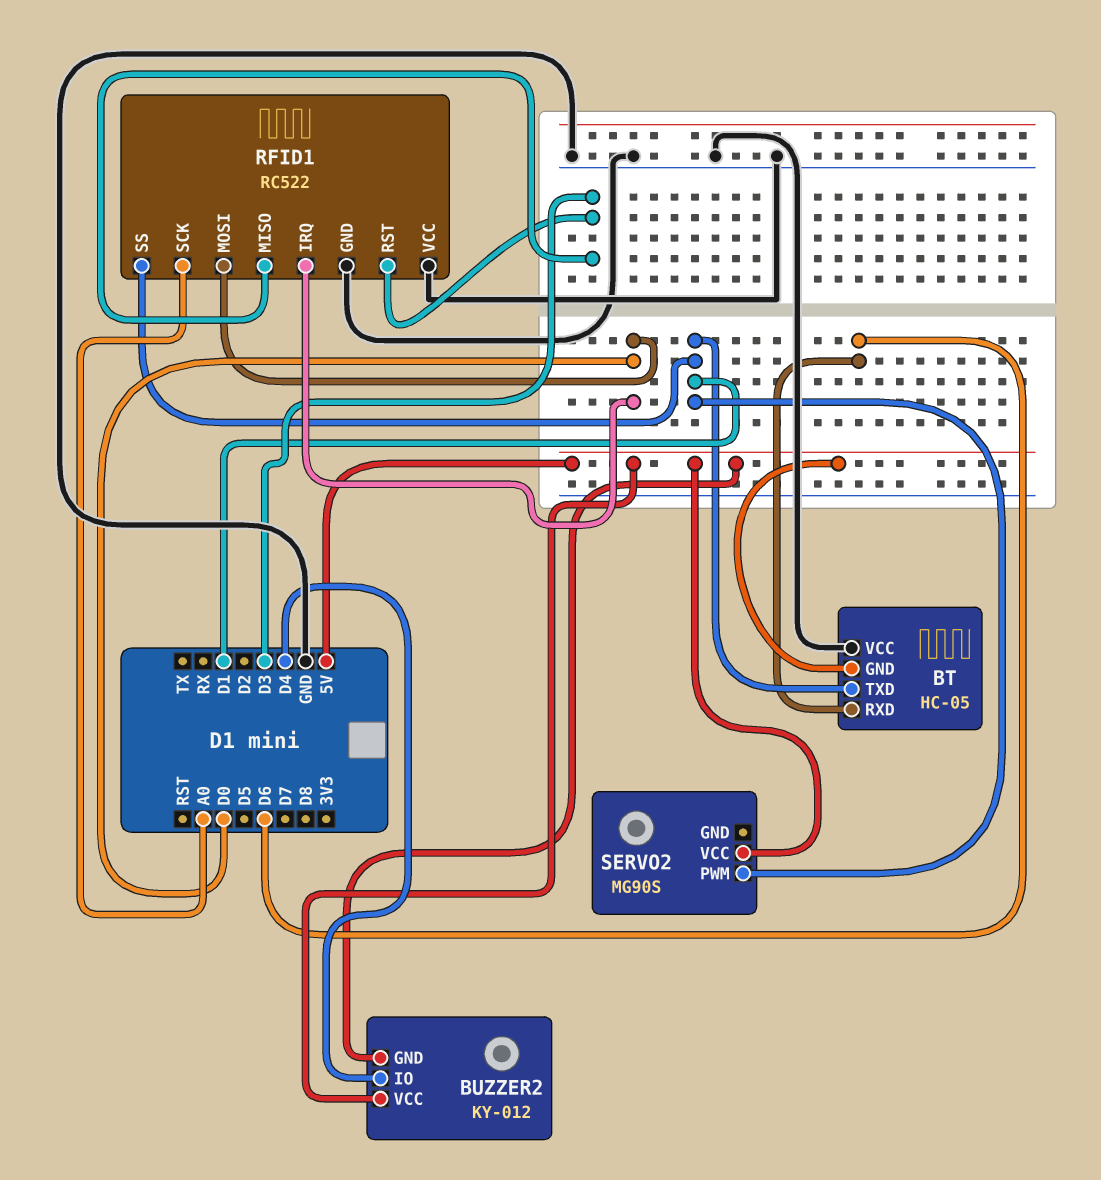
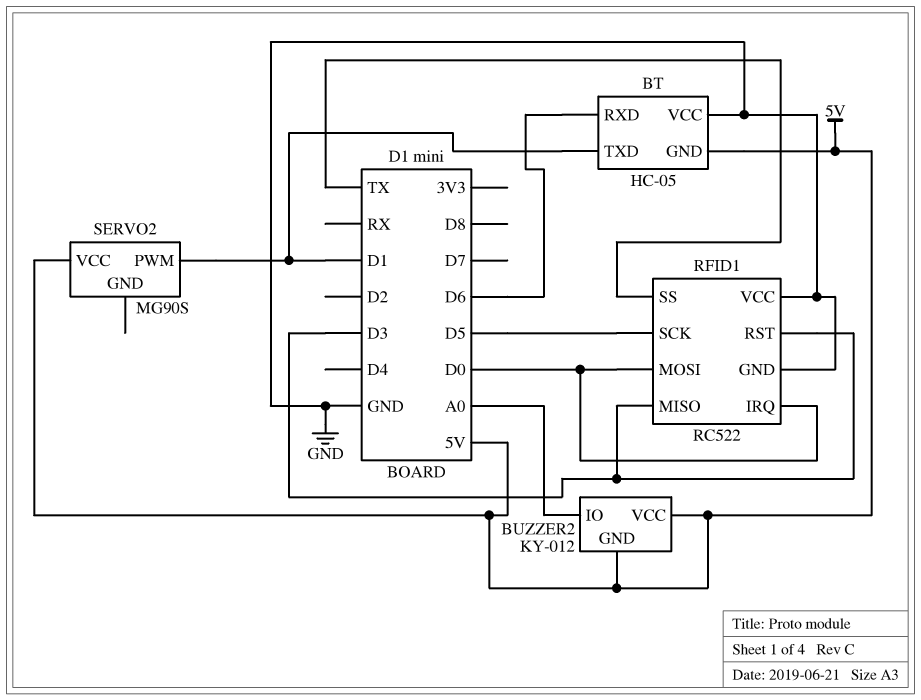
BUZZER2 pin IO: D4 -> A0
RFID1 pin SCK: A0 -> D5
RFID1 pin SS: D1 -> TX

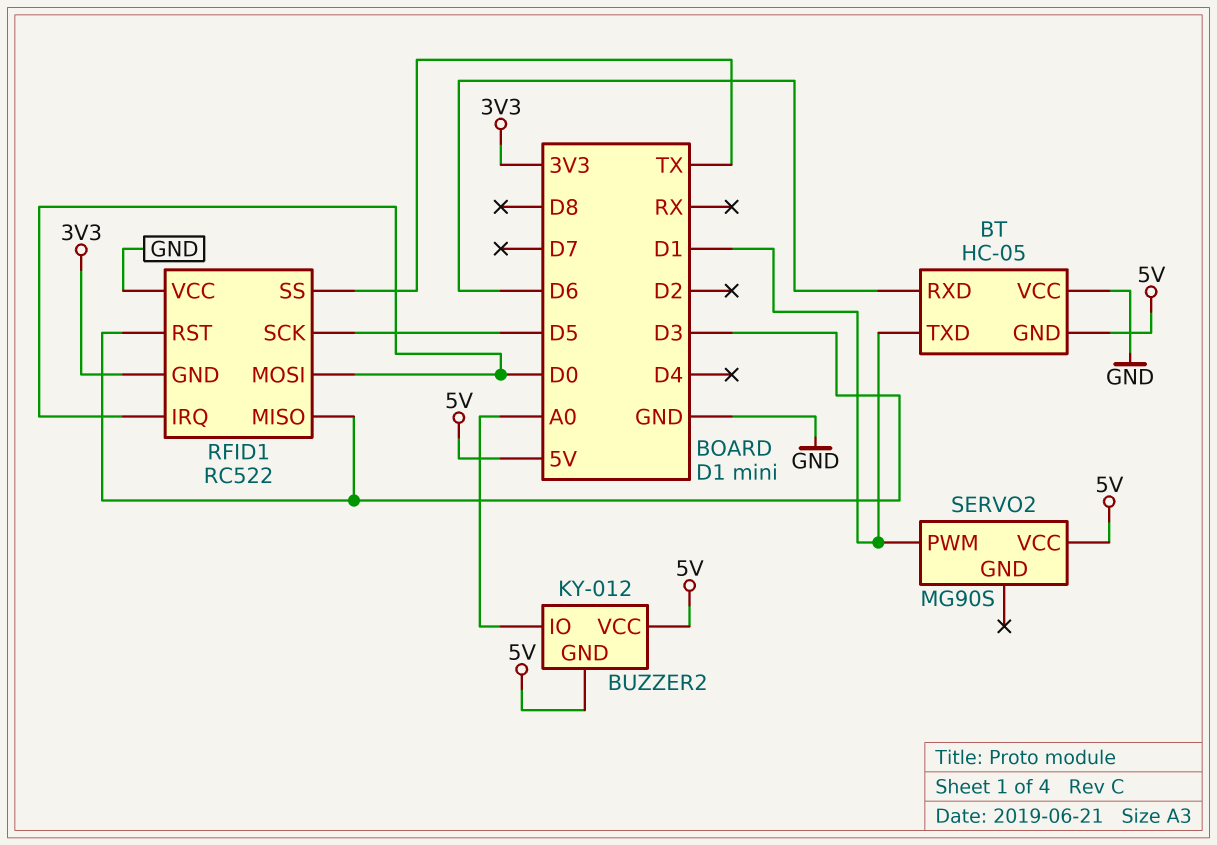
RFID1 pin GND: GND -> 3V3

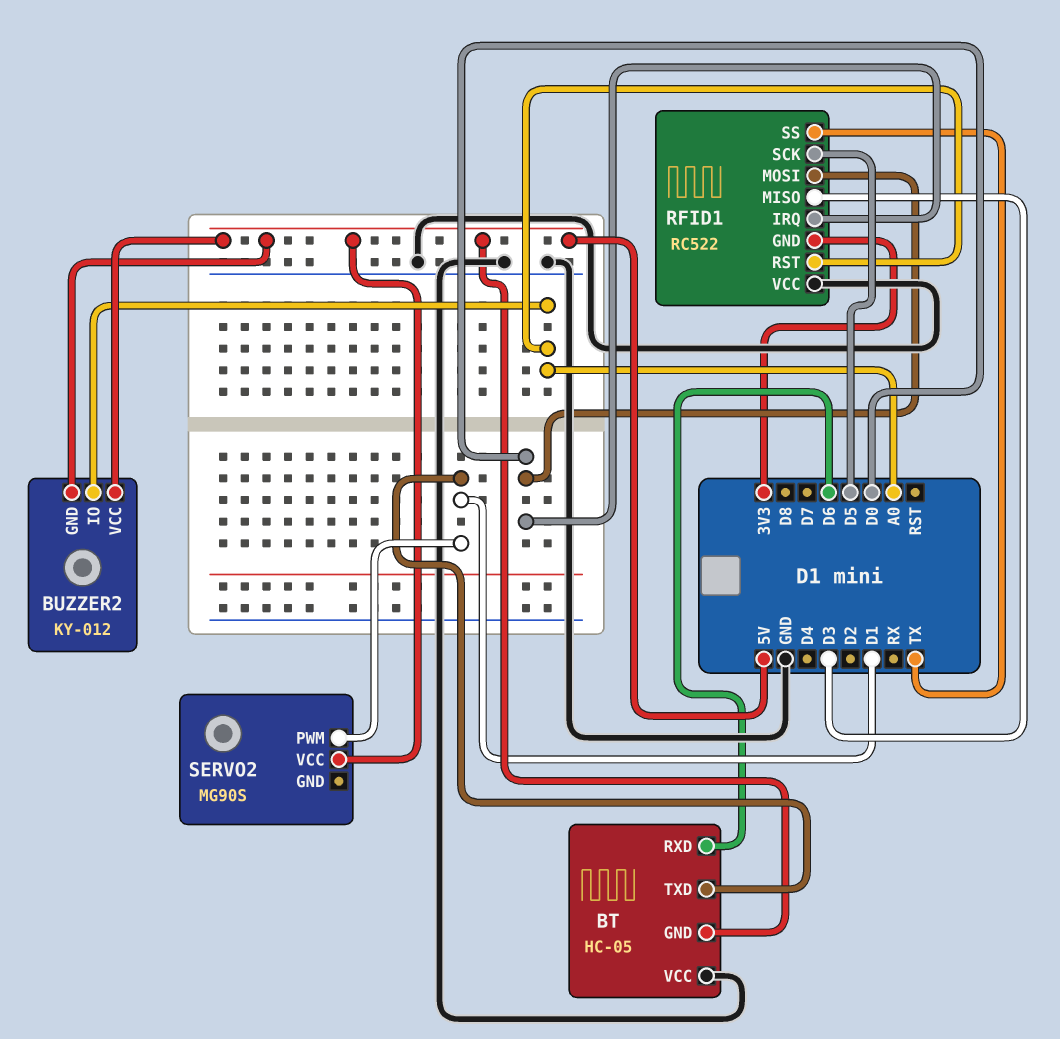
RFID1 pin RST: D3 -> A0

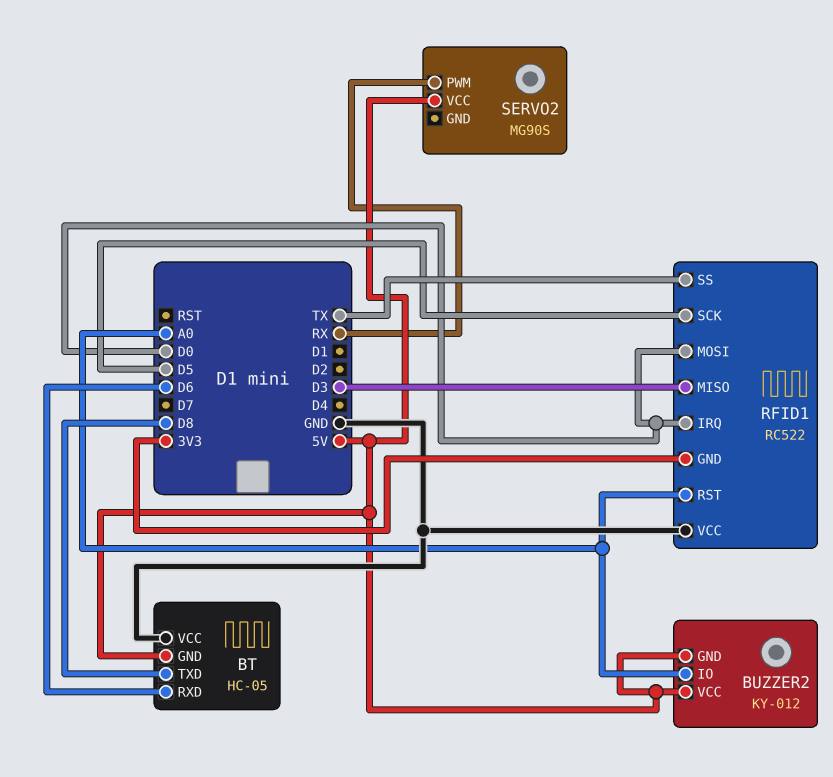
BT pin TXD: D1 -> D8
SERVO2 pin PWM: D1 -> RX

